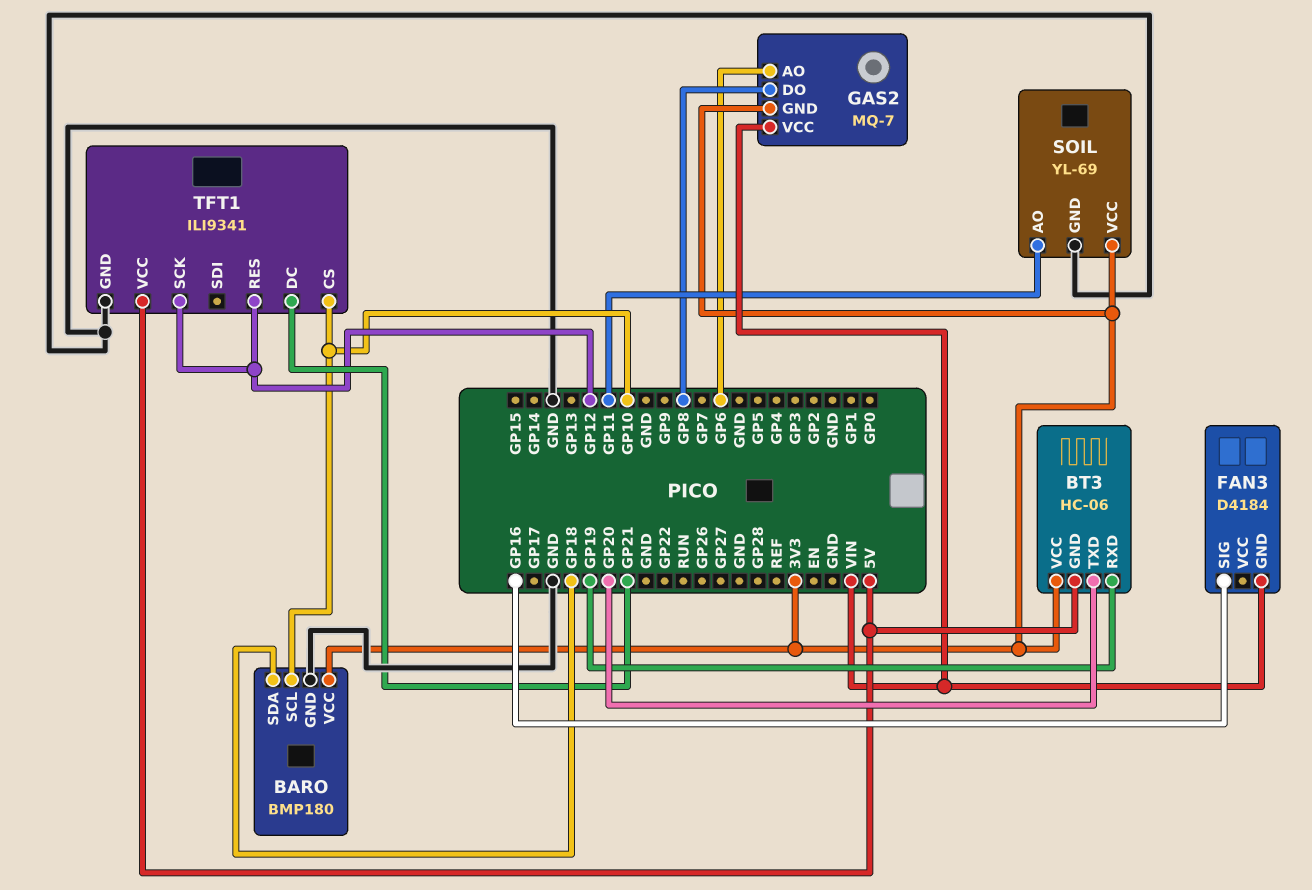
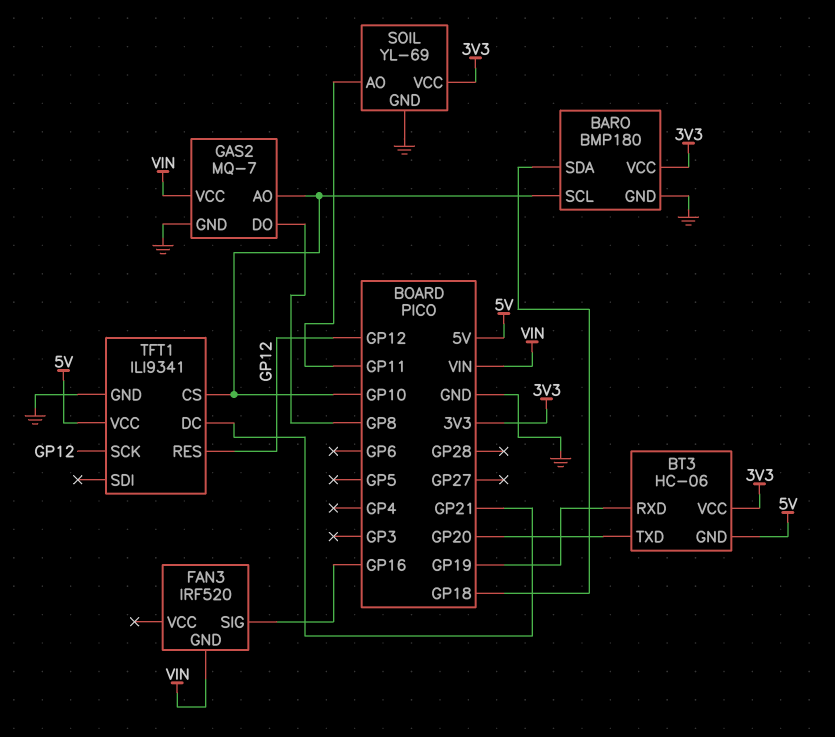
FAN3: D4184 -> IRF520
GAS2 pin AO: GP6 -> GP10
GAS2 pin GND: 3V3 -> GND

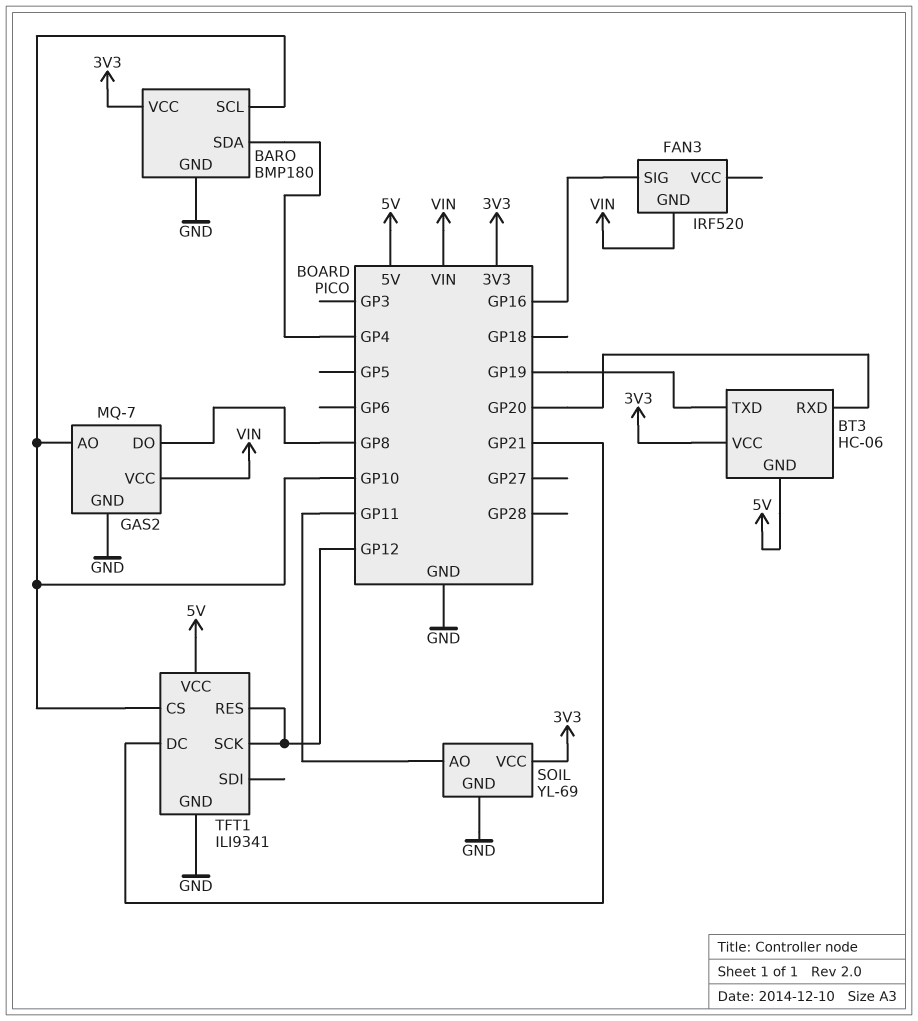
BARO pin SDA: GP18 -> GP4
BT3 pin RXD: GP19 -> GP20
BT3 pin TXD: GP20 -> GP19

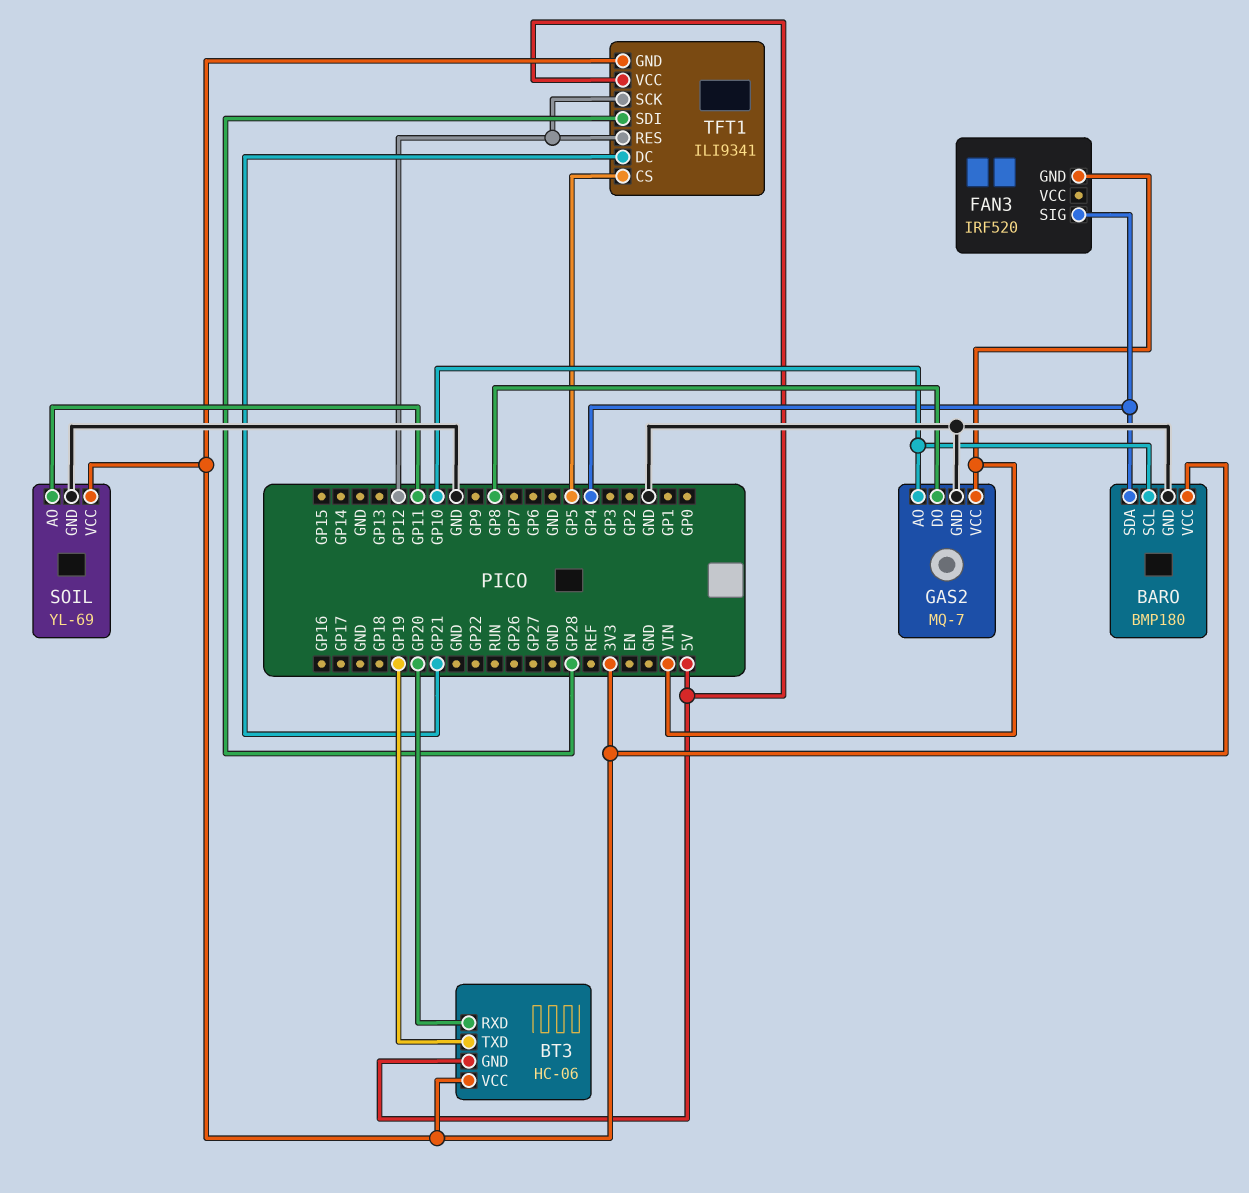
FAN3 pin SIG: GP16 -> GP4
TFT1 pin CS: GP10 -> GP5
TFT1 pin GND: GND -> 3V3
TFT1 pin SDI: none -> GP28

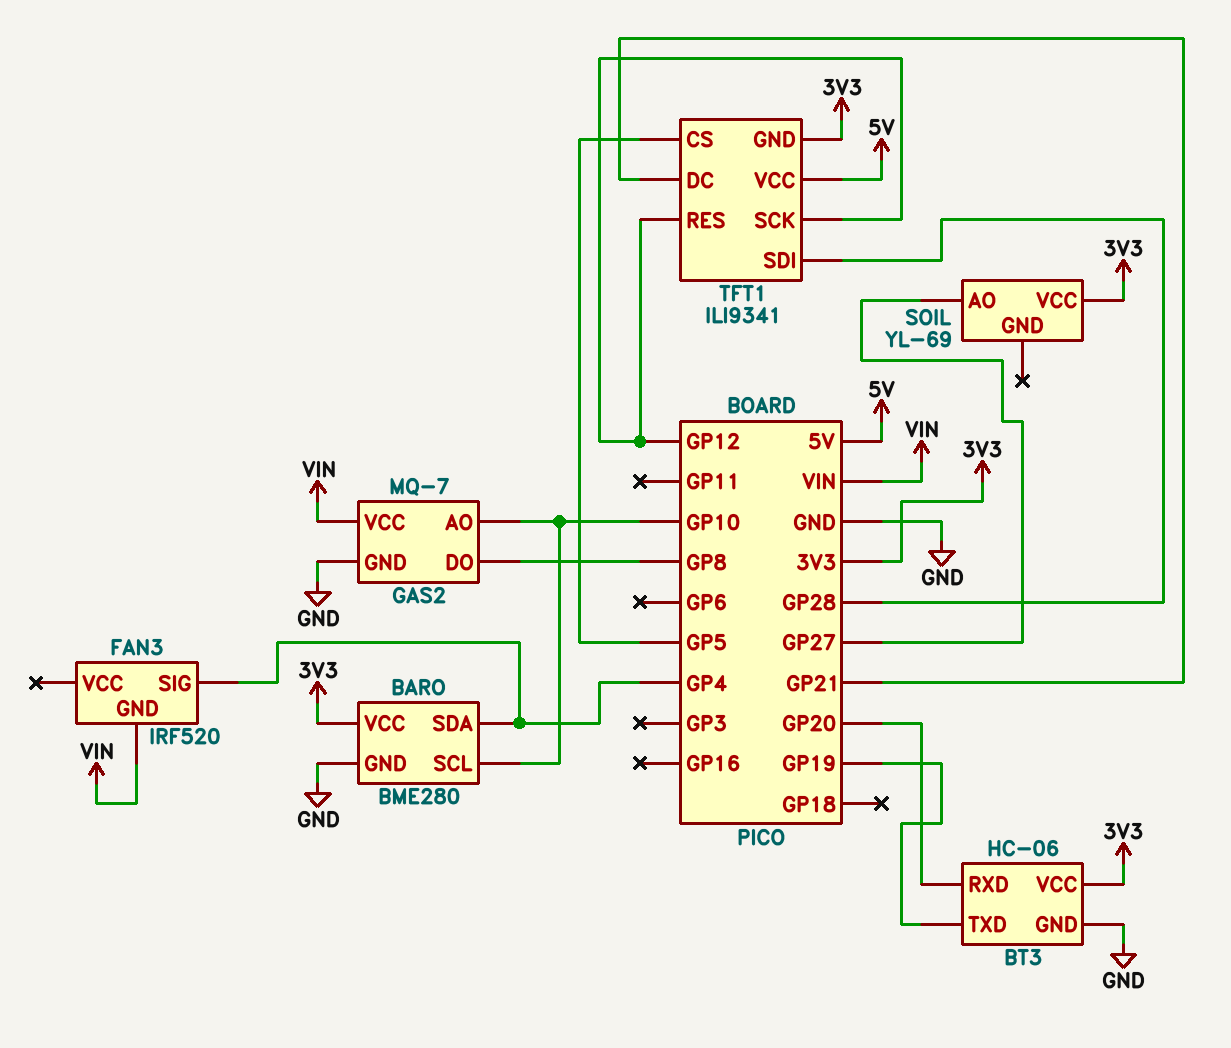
BARO: BMP180 -> BME280
BT3 pin GND: 5V -> GND
SOIL pin AO: GP11 -> GP27
SOIL pin GND: GND -> none

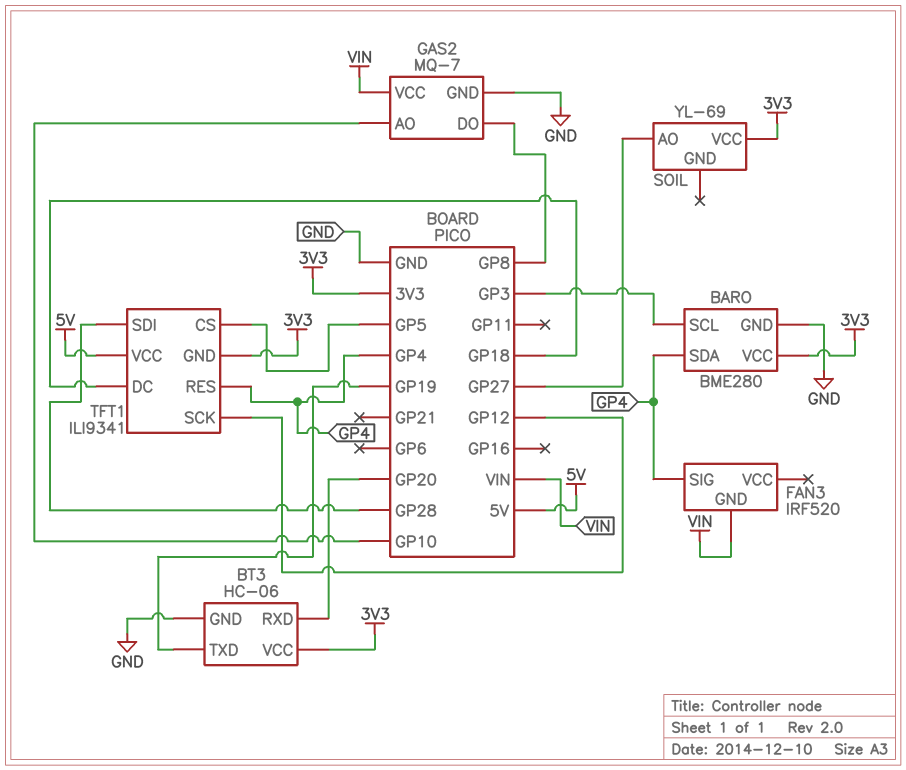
BARO pin SCL: GP10 -> GP3
TFT1 pin DC: GP21 -> GP18
TFT1 pin RES: GP12 -> GP4

